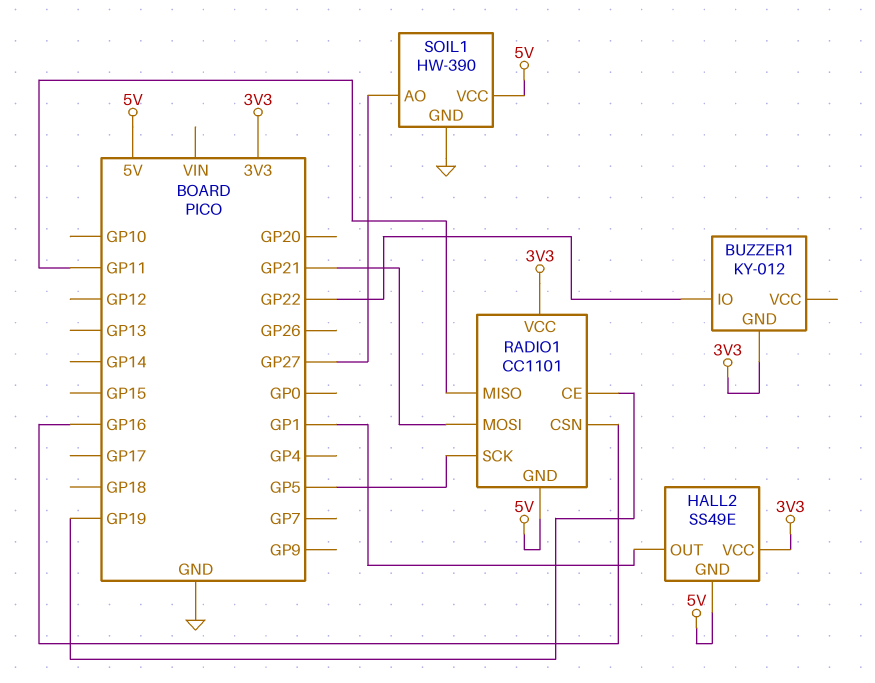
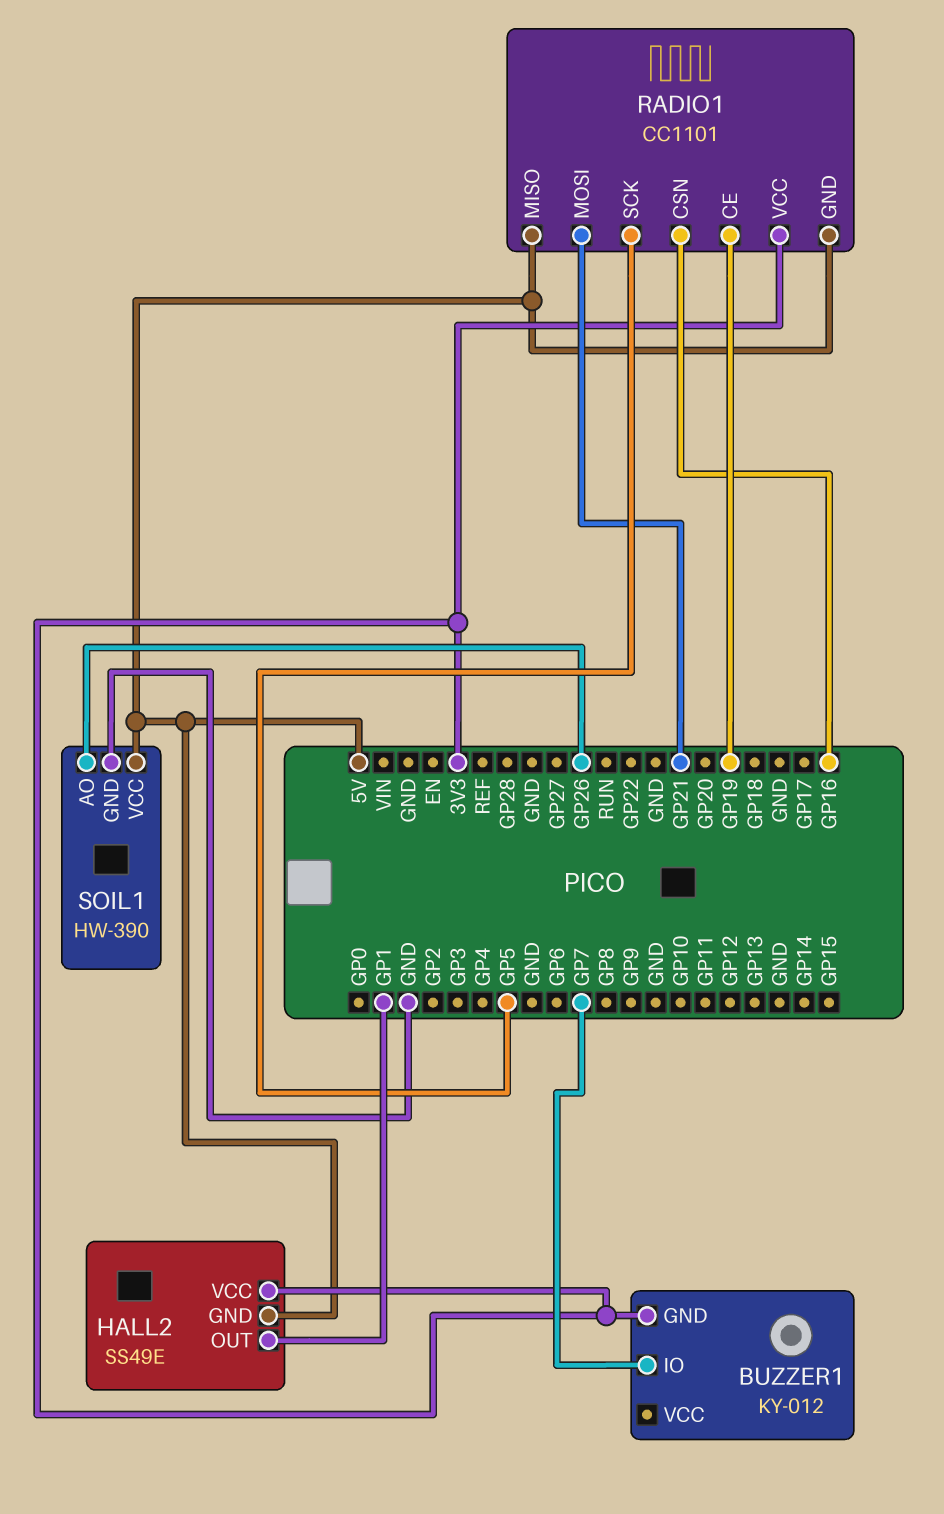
BUZZER1 pin IO: GP22 -> GP7
RADIO1 pin MISO: GP11 -> 5V
SOIL1 pin AO: GP27 -> GP26

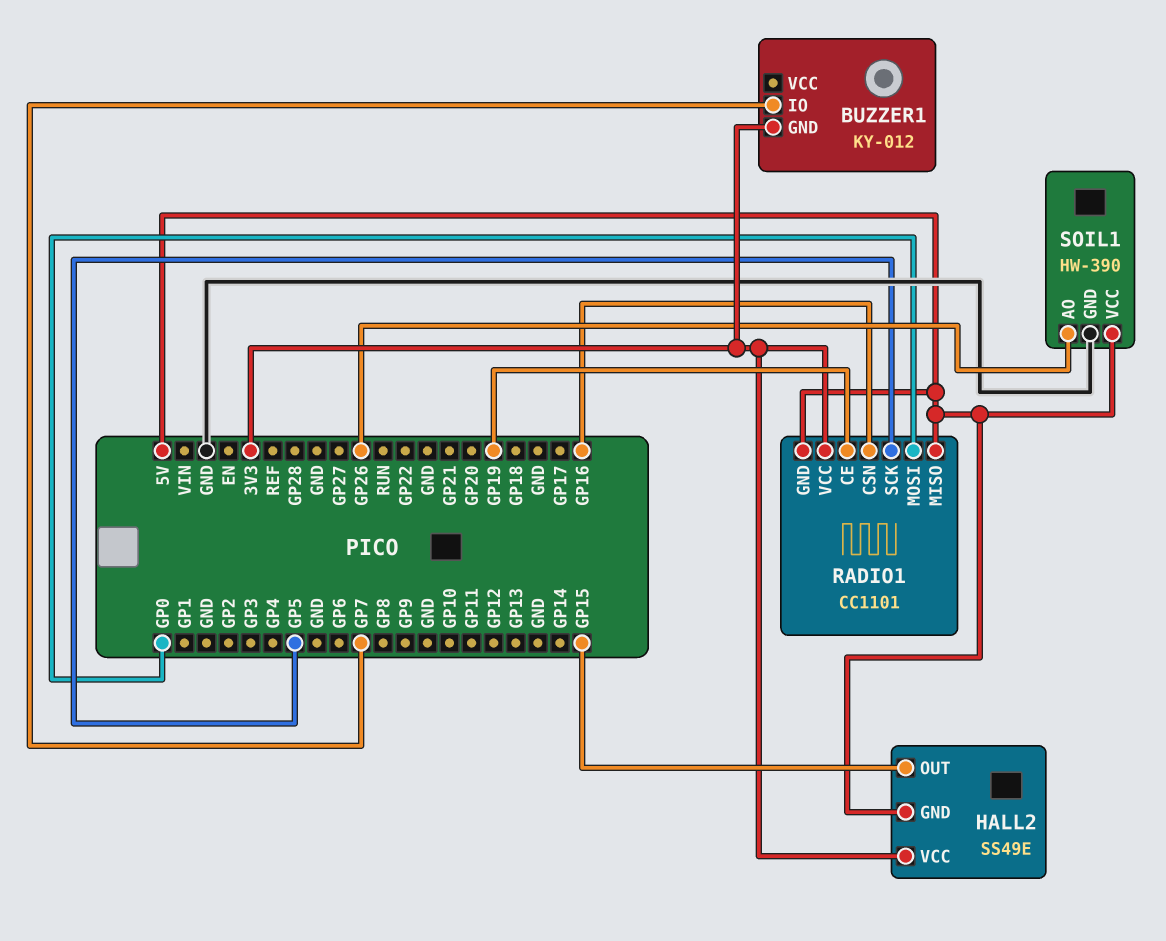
HALL2 pin OUT: GP1 -> GP15
RADIO1 pin MOSI: GP21 -> GP0

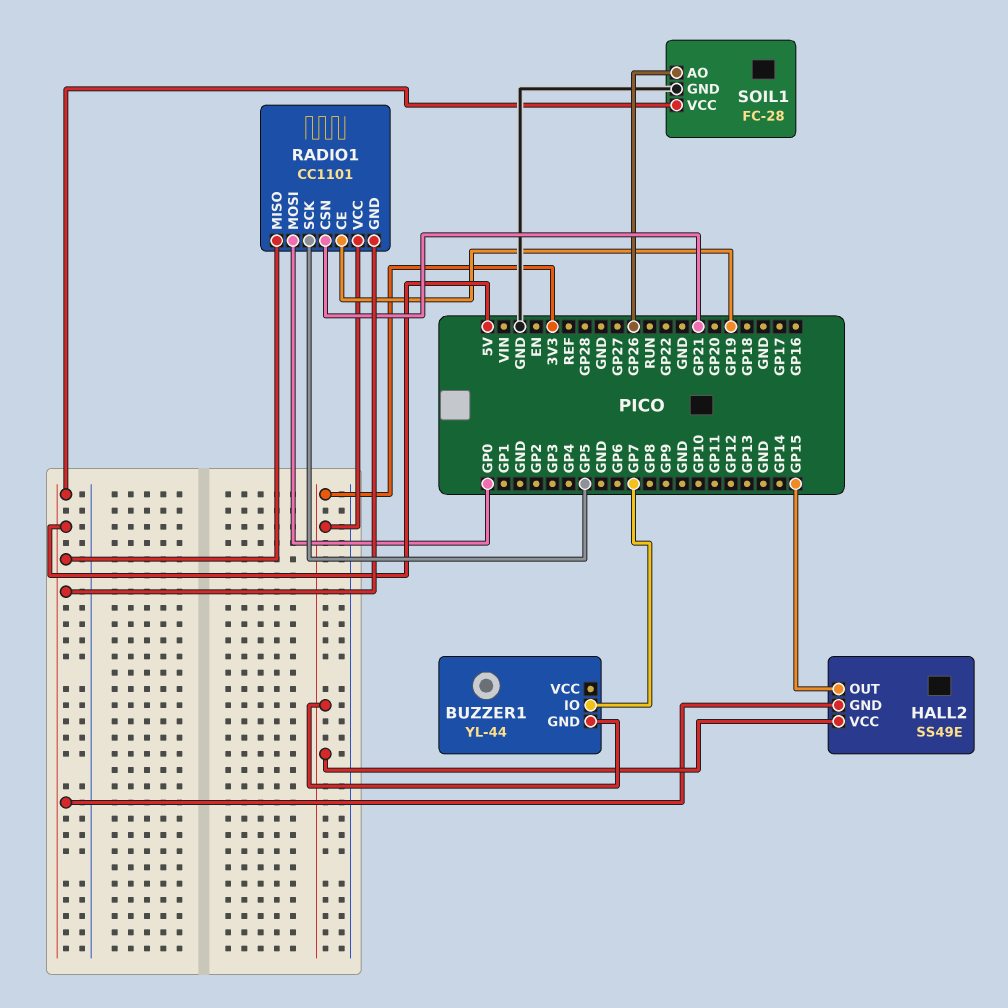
BUZZER1: KY-012 -> YL-44
RADIO1 pin CSN: GP16 -> GP21
SOIL1: HW-390 -> FC-28

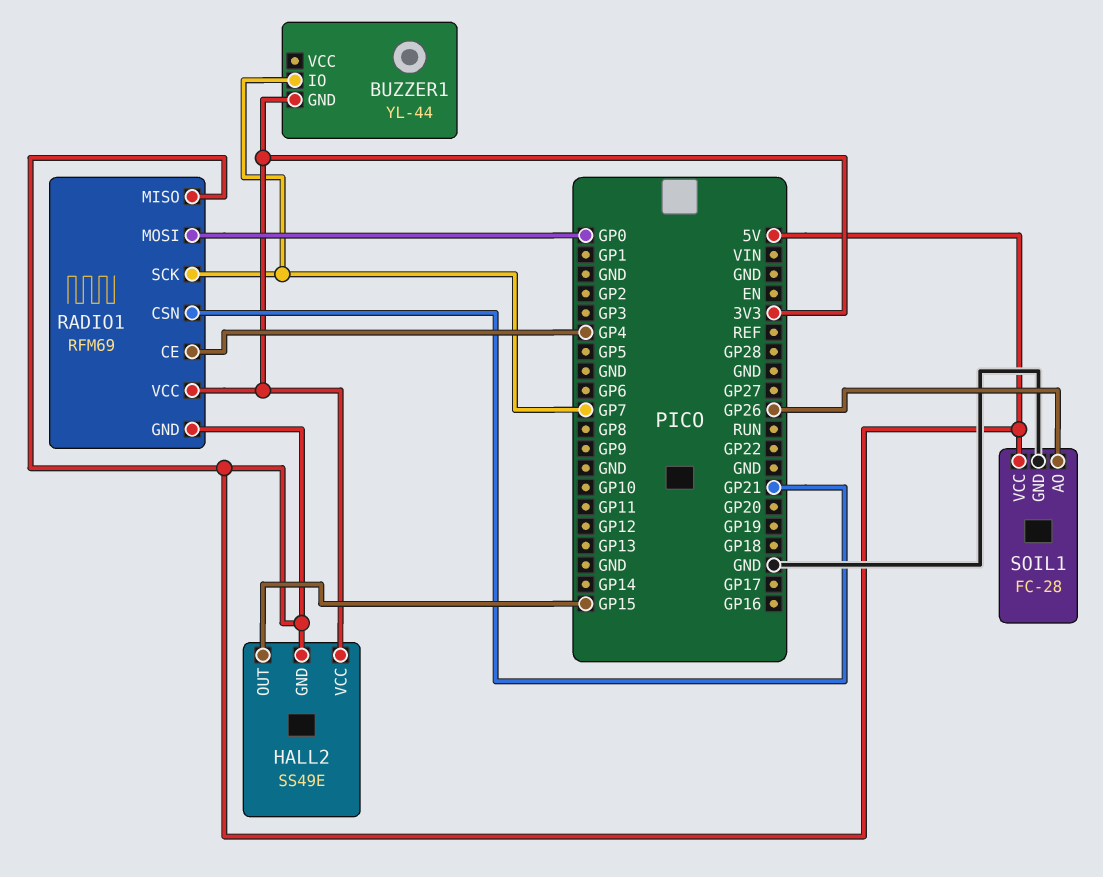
RADIO1: CC1101 -> RFM69
RADIO1 pin CE: GP19 -> GP4
RADIO1 pin SCK: GP5 -> GP7

